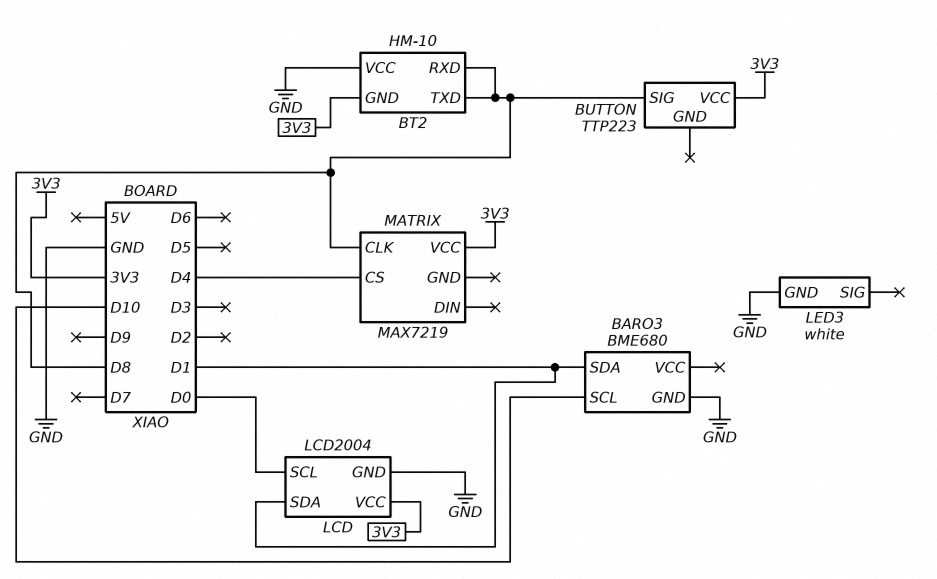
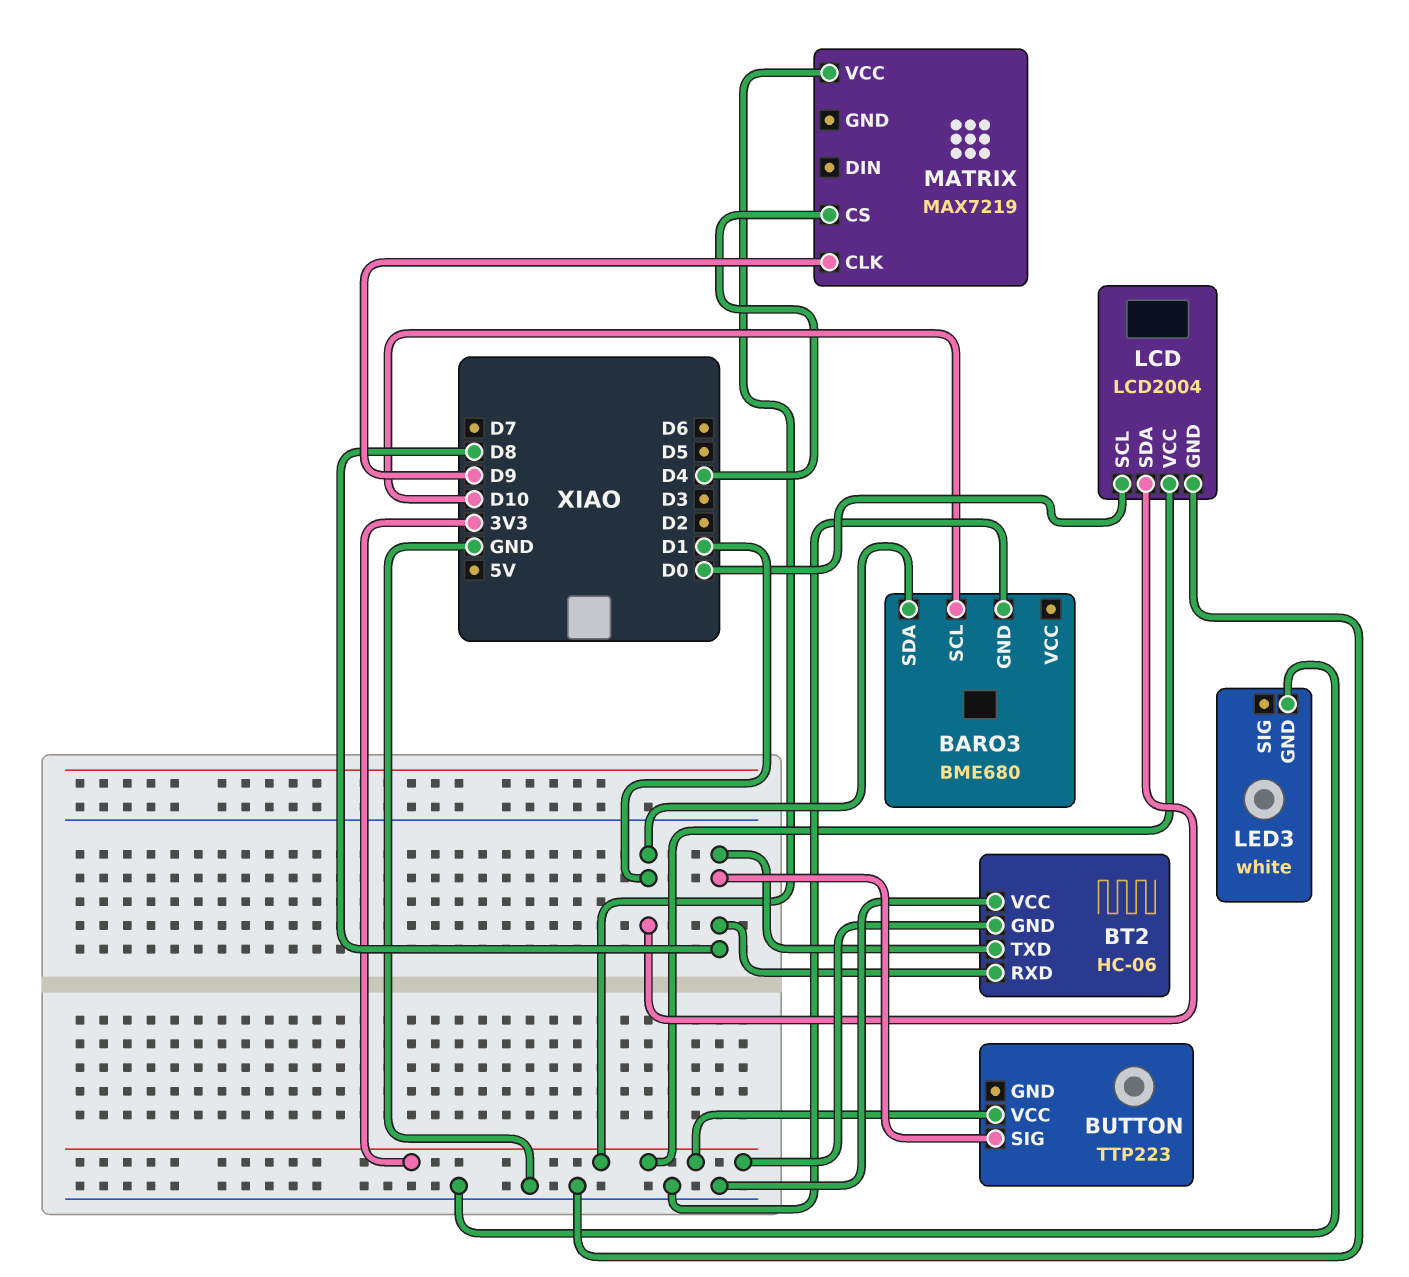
BT2: HM-10 -> HC-06
MATRIX pin CLK: D8 -> D9

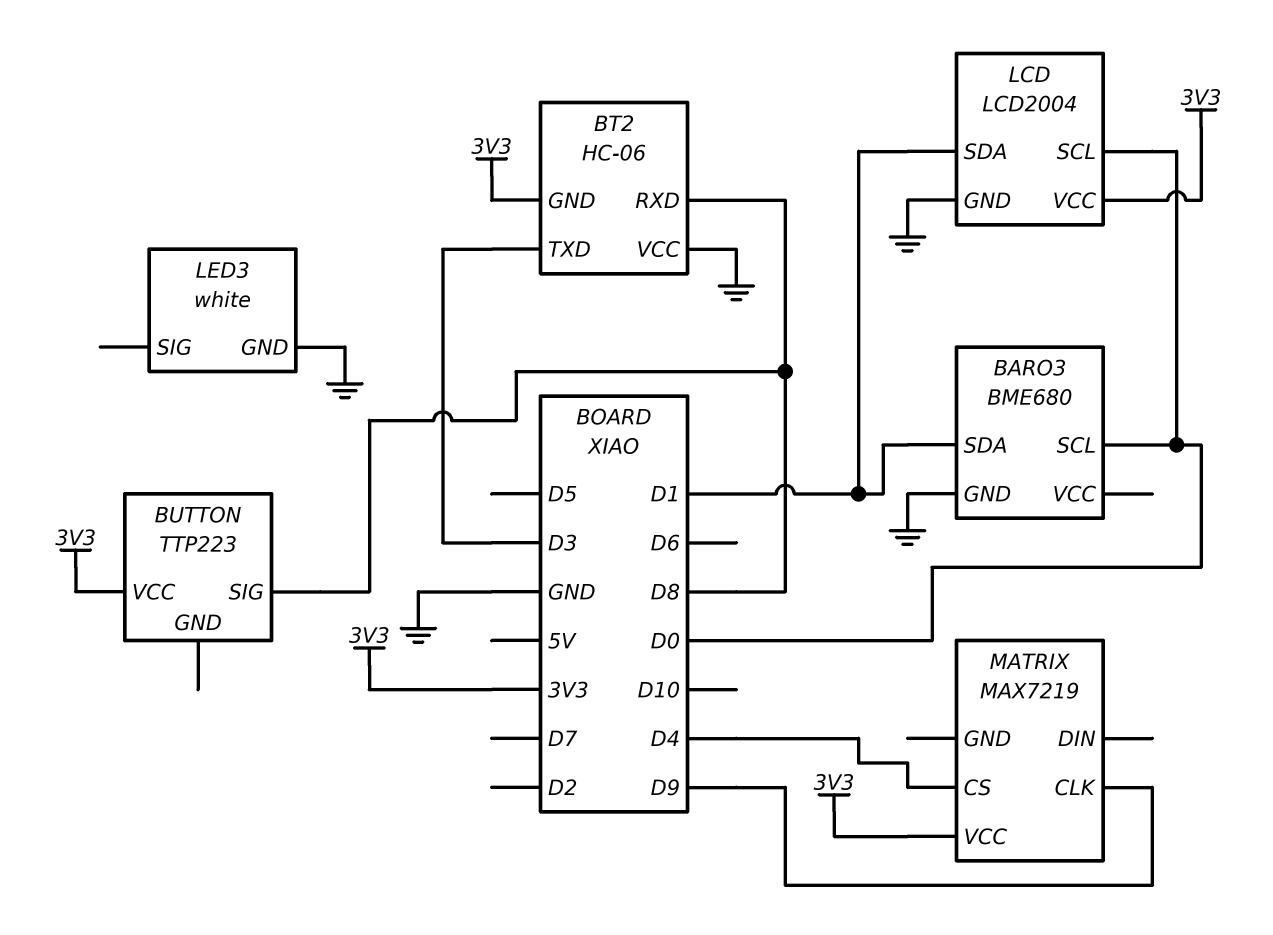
BARO3 pin SCL: D10 -> D0
BT2 pin TXD: D8 -> D3

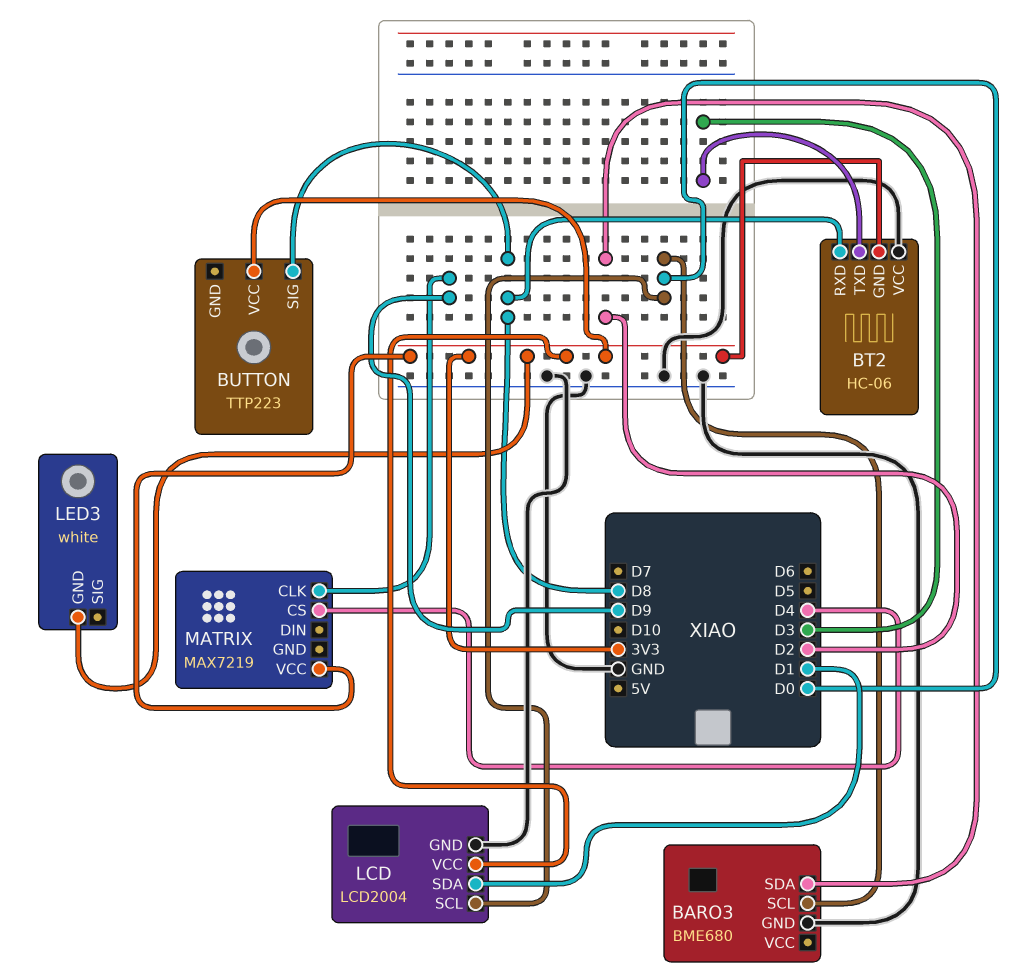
BARO3 pin SDA: D1 -> D2
LED3 pin GND: GND -> 3V3

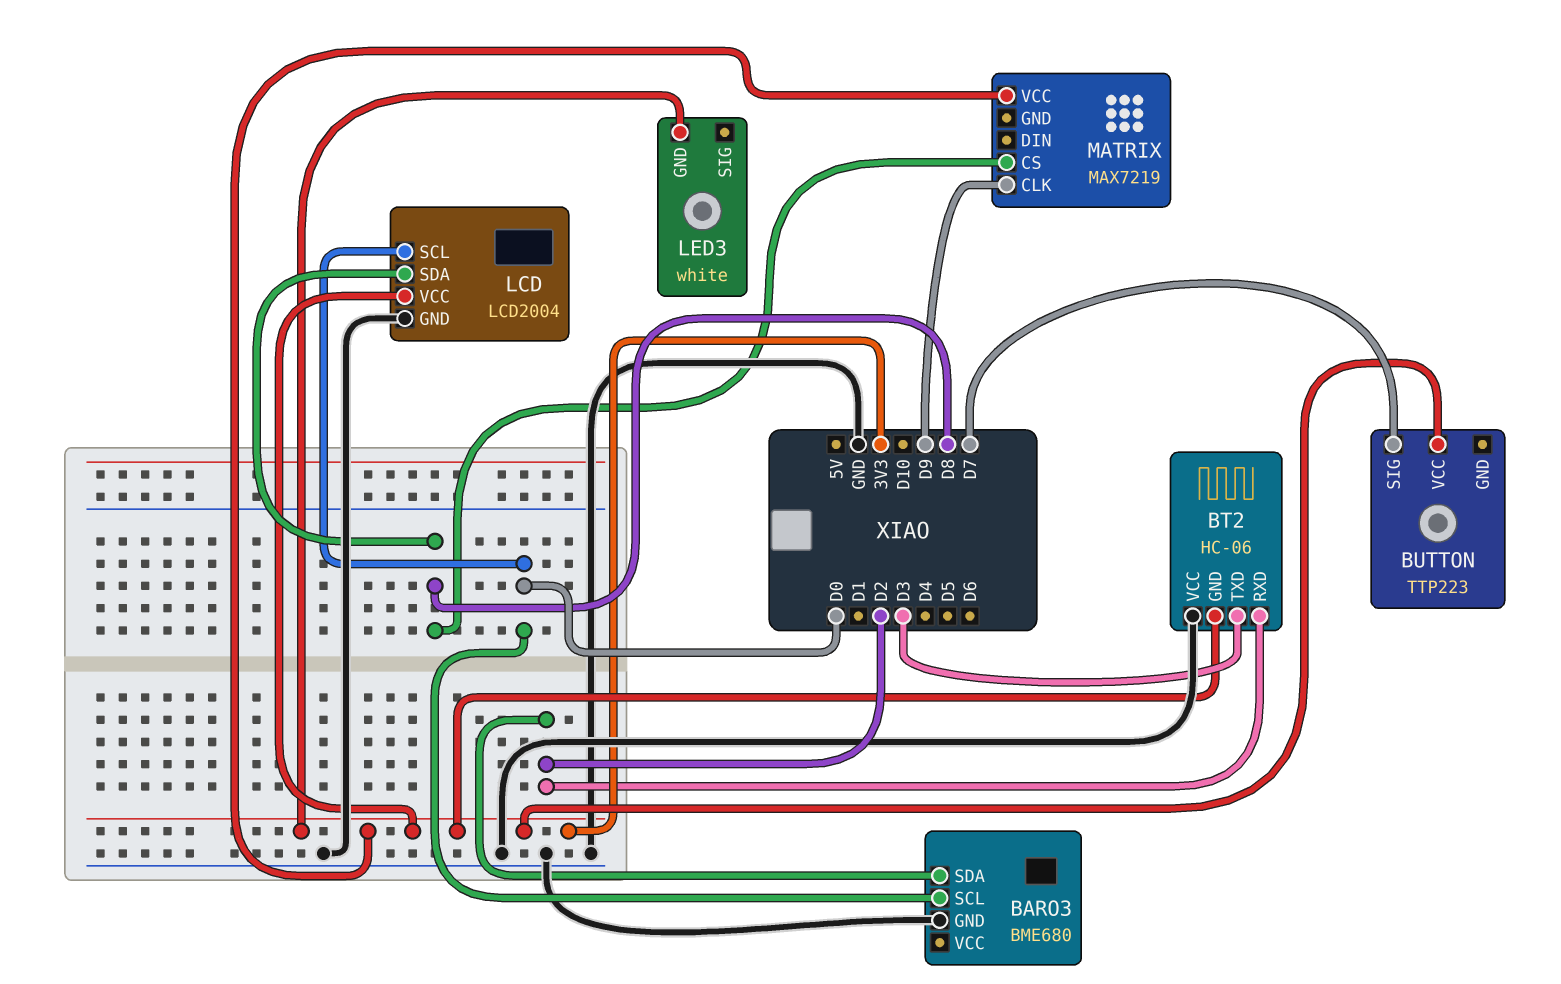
BT2 pin RXD: D8 -> D2
BUTTON pin SIG: D8 -> D7
LCD pin SDA: D1 -> D8
MATRIX pin CS: D4 -> D8

